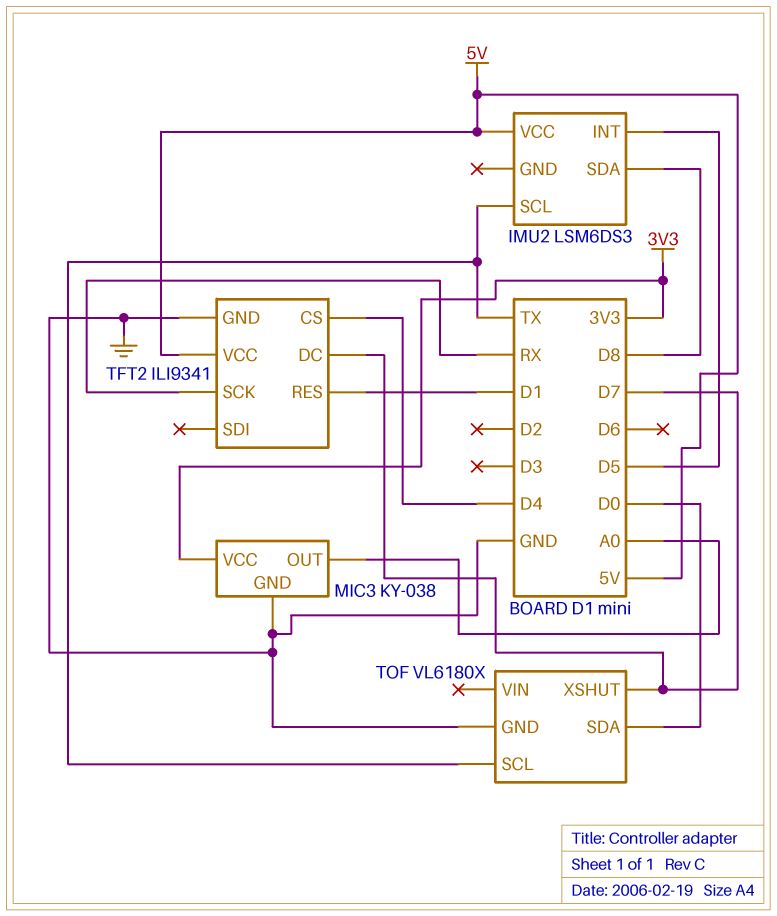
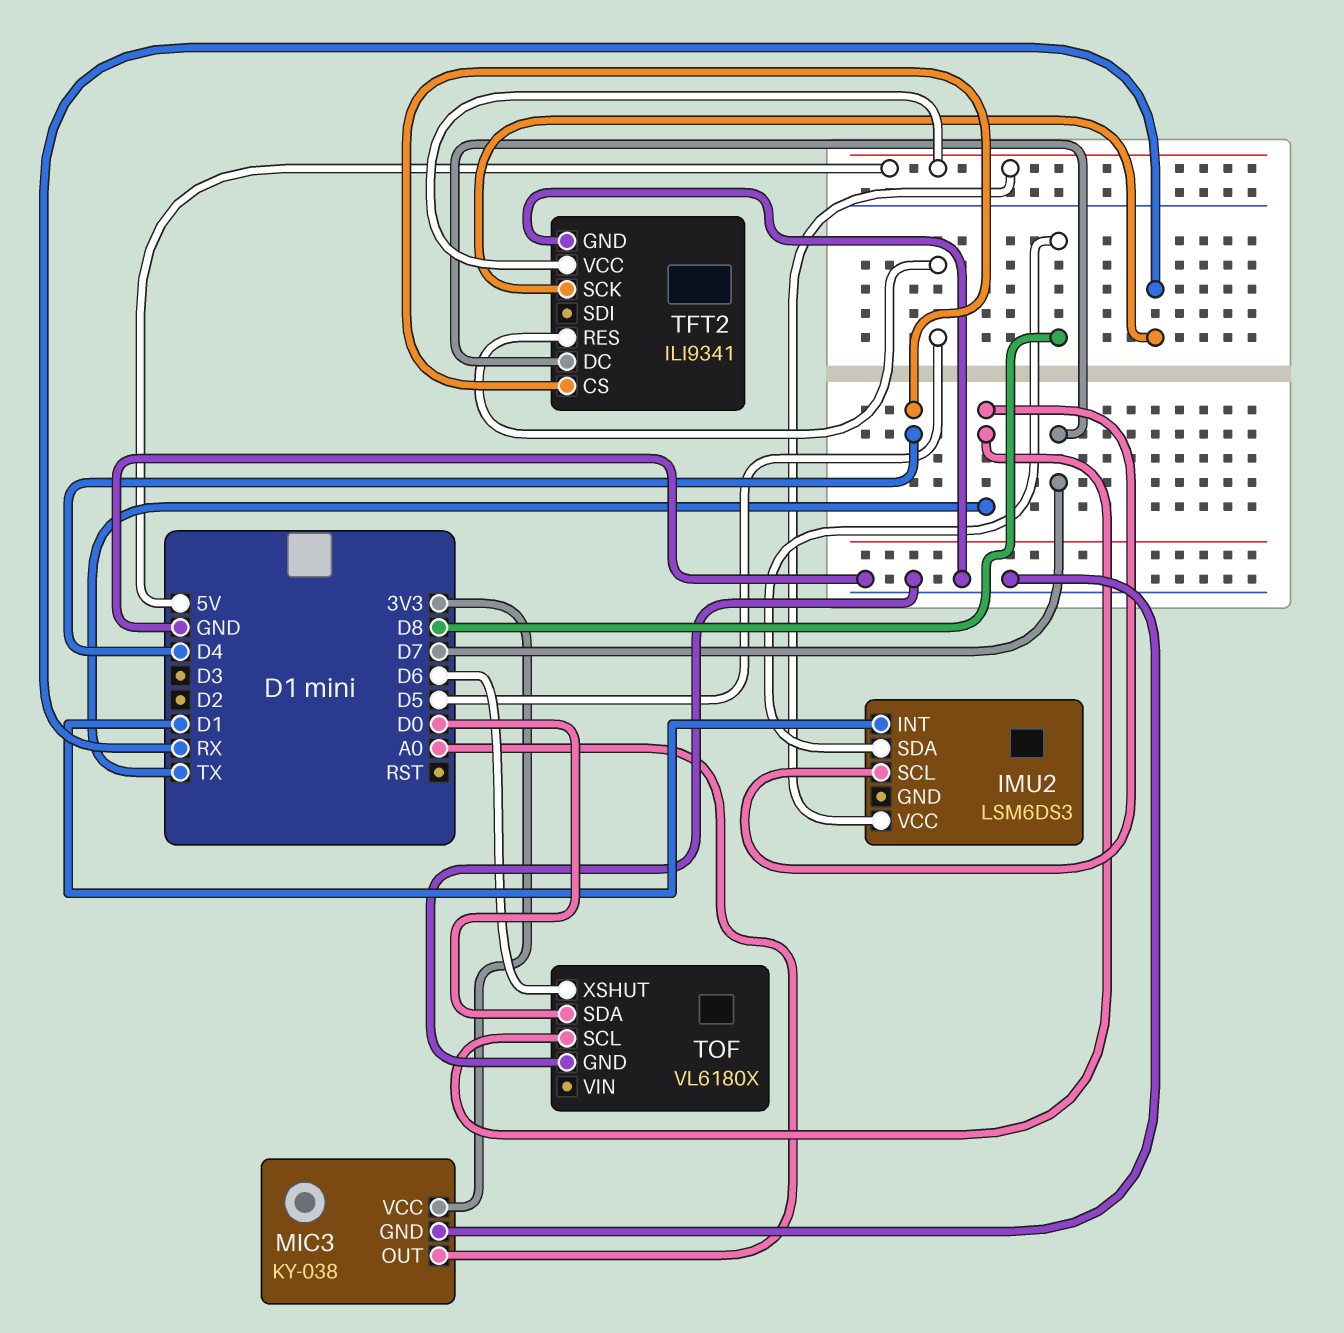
IMU2 pin INT: D5 -> D1
TFT2 pin RES: D1 -> D5
TOF pin XSHUT: D7 -> D6

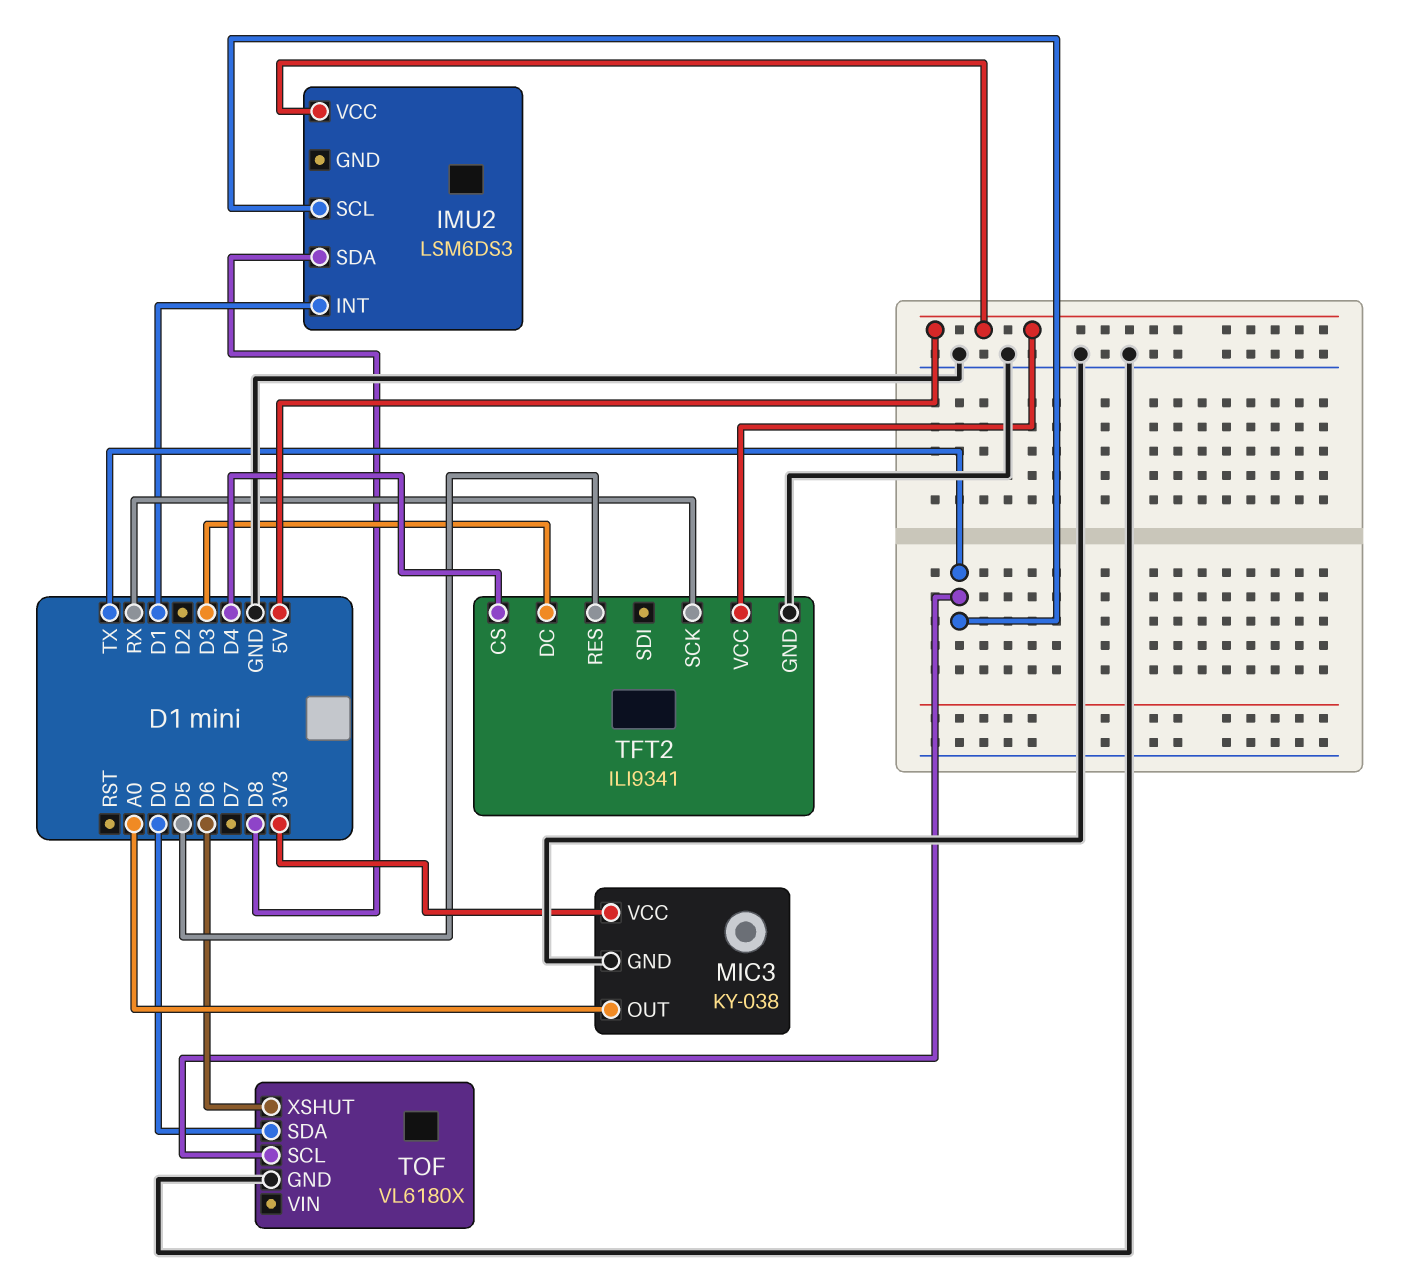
TFT2 pin DC: D7 -> D3

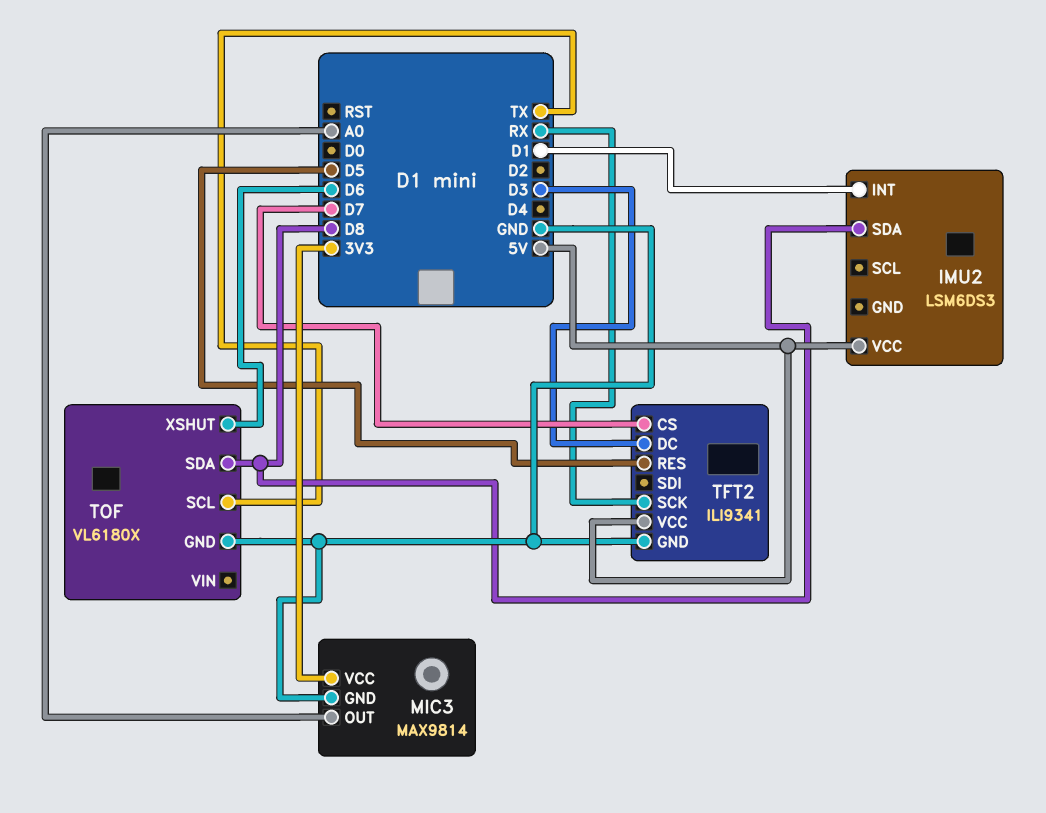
IMU2 pin SCL: TX -> none
MIC3: KY-038 -> MAX9814
TFT2 pin CS: D4 -> D7
TOF pin SDA: D0 -> D8

